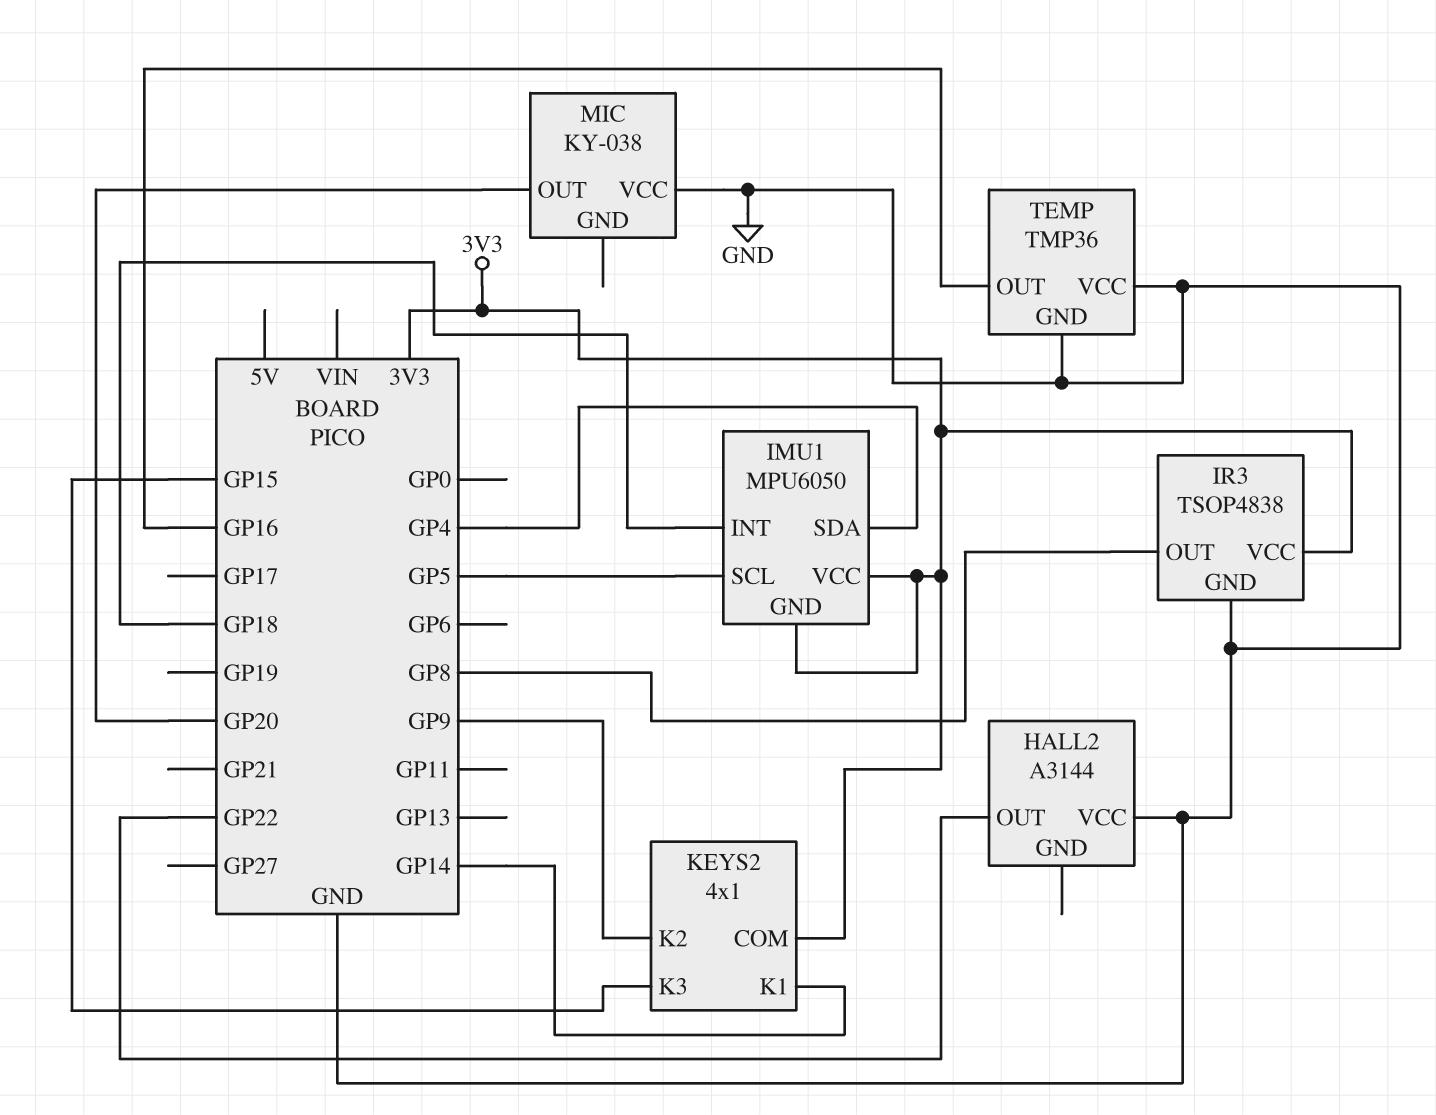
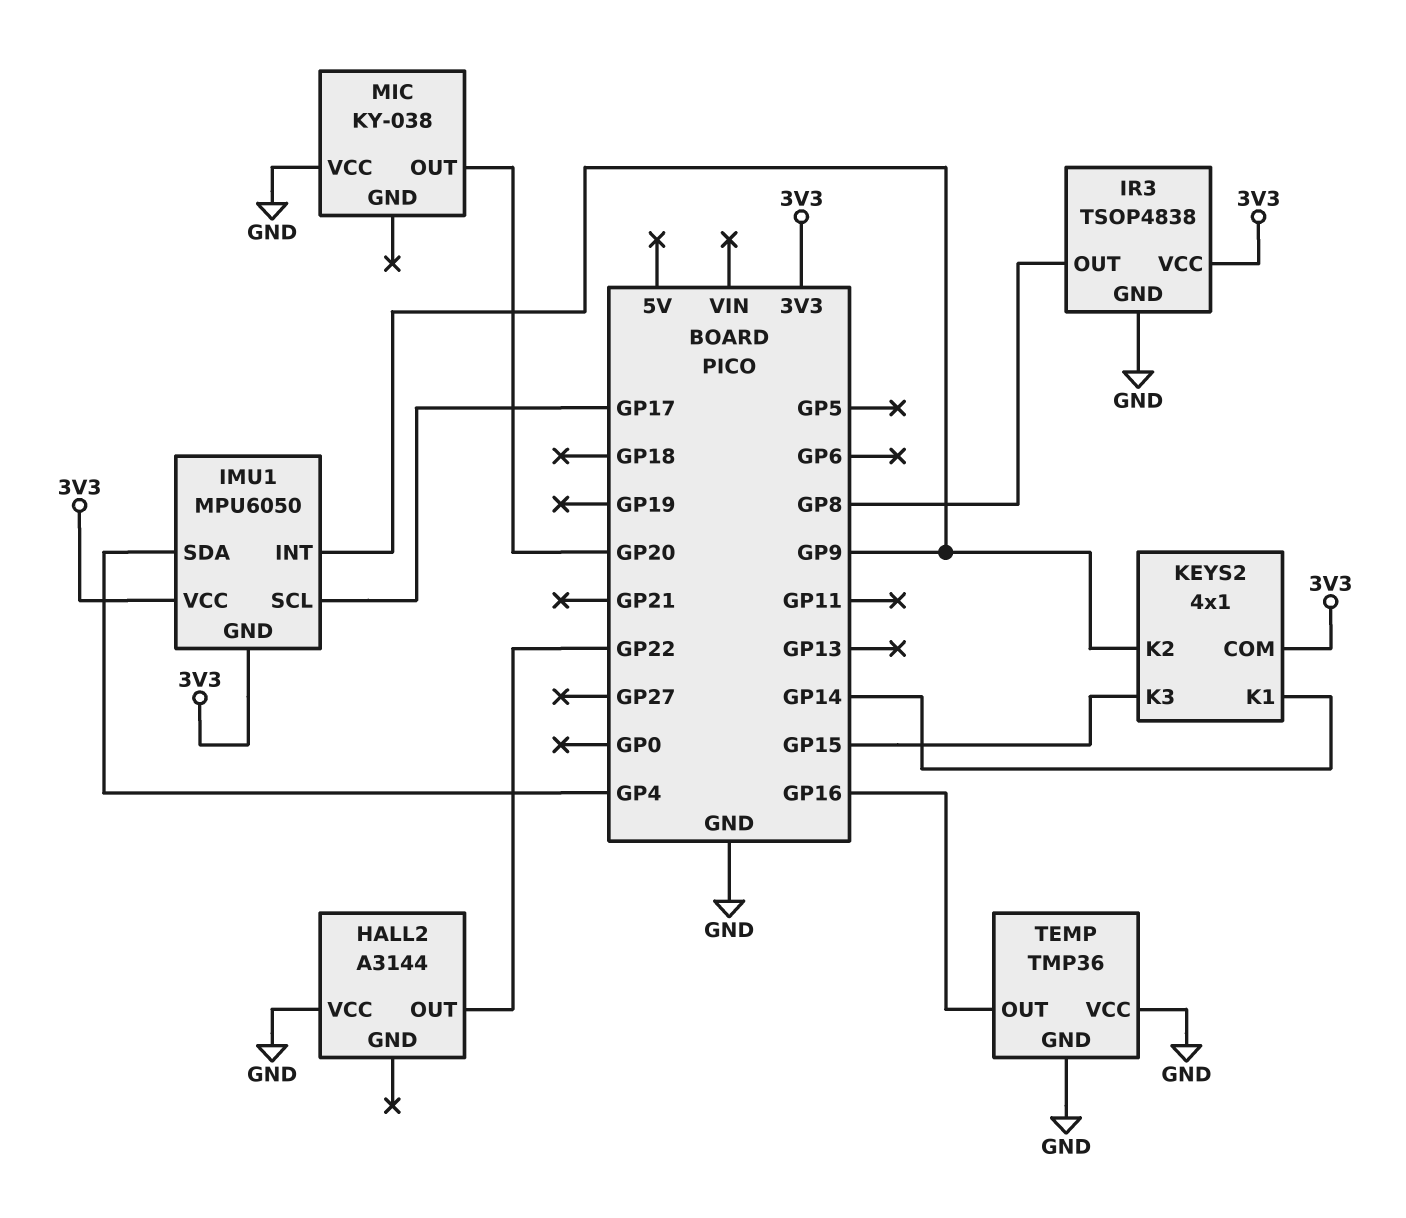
IMU1 pin INT: GP18 -> GP9
IMU1 pin SCL: GP5 -> GP17

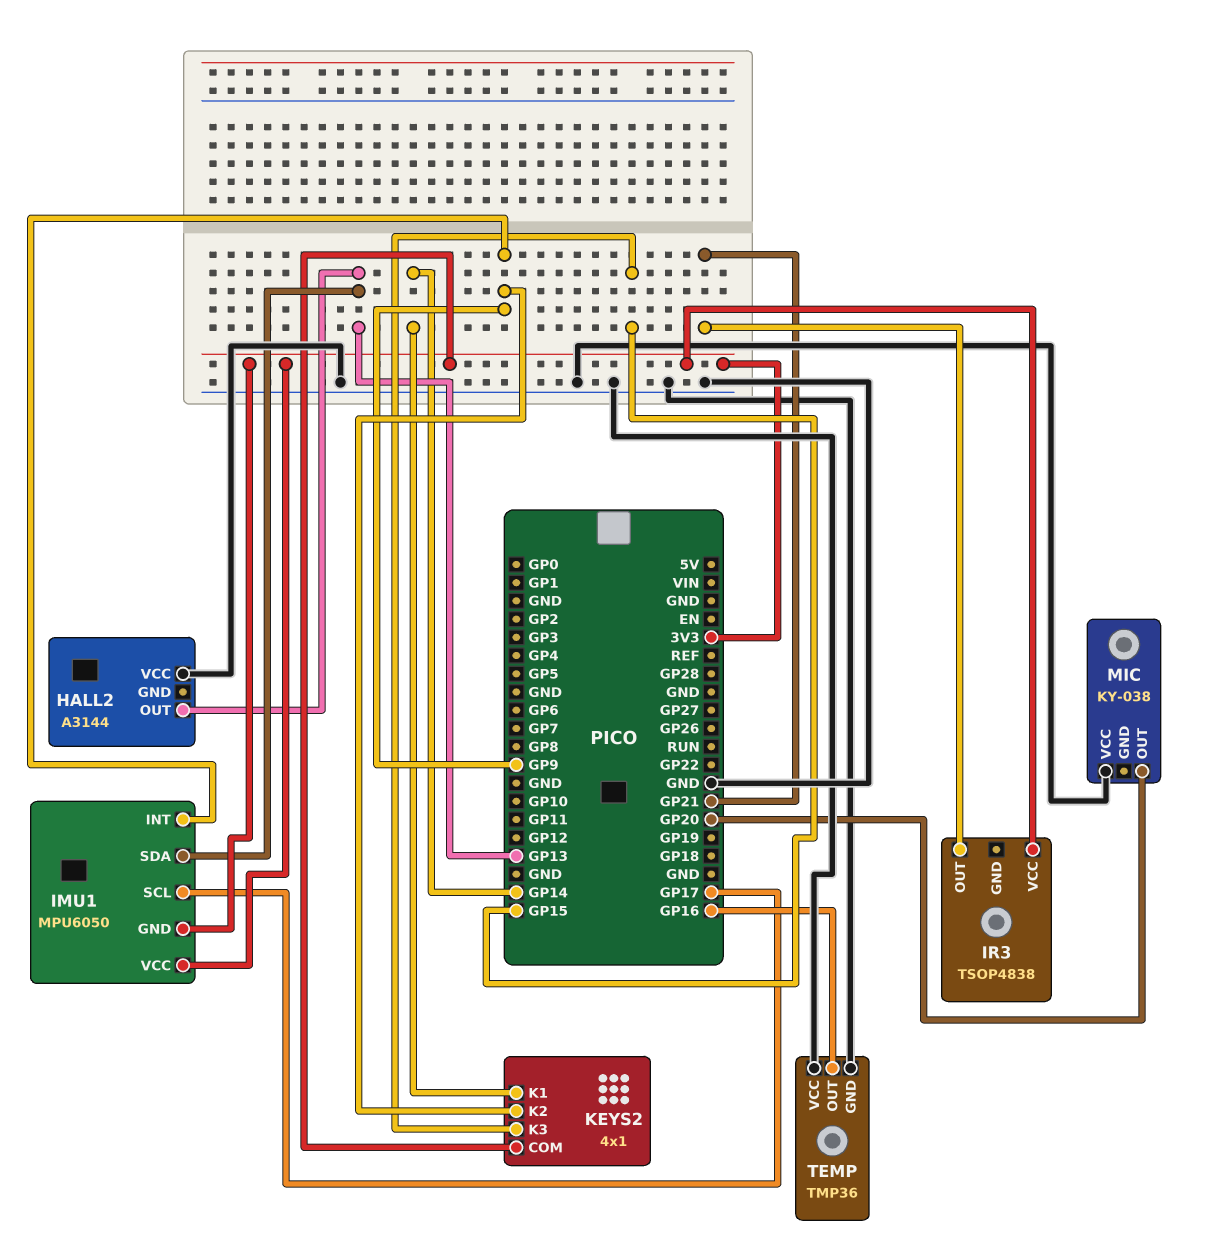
HALL2 pin OUT: GP22 -> GP13
IMU1 pin SDA: GP4 -> GP13
IR3 pin GND: GND -> none
IR3 pin OUT: GP8 -> GP21

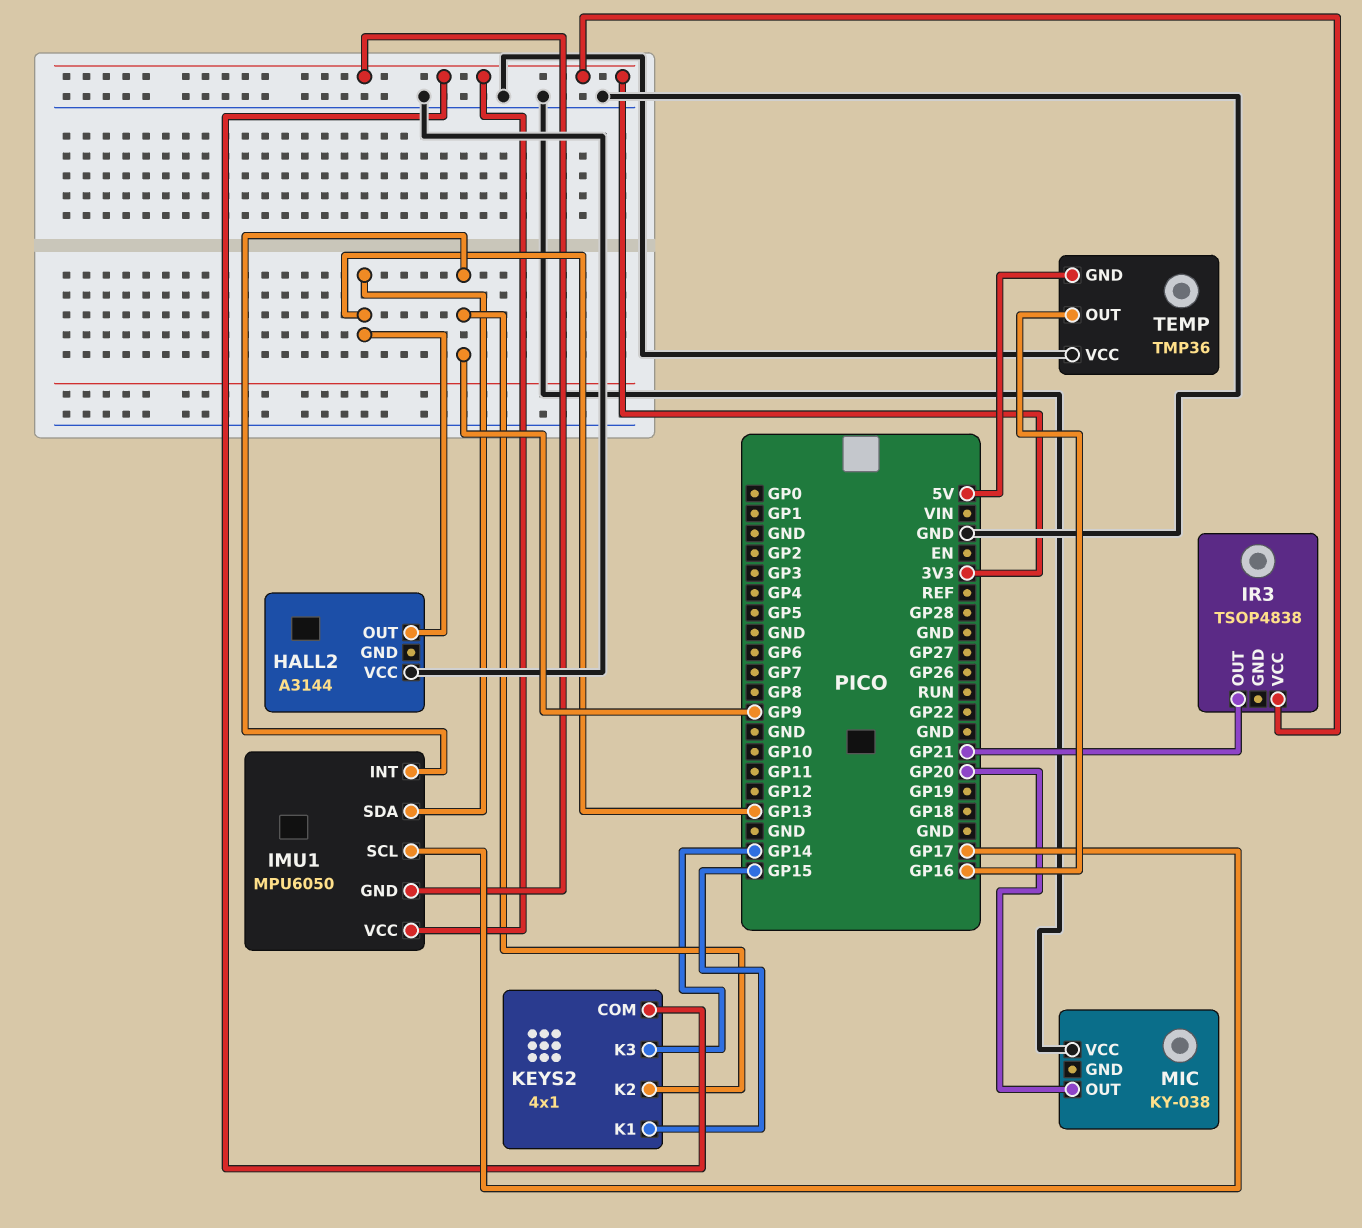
KEYS2 pin K1: GP14 -> GP15
KEYS2 pin K3: GP15 -> GP14
TEMP pin GND: GND -> 5V

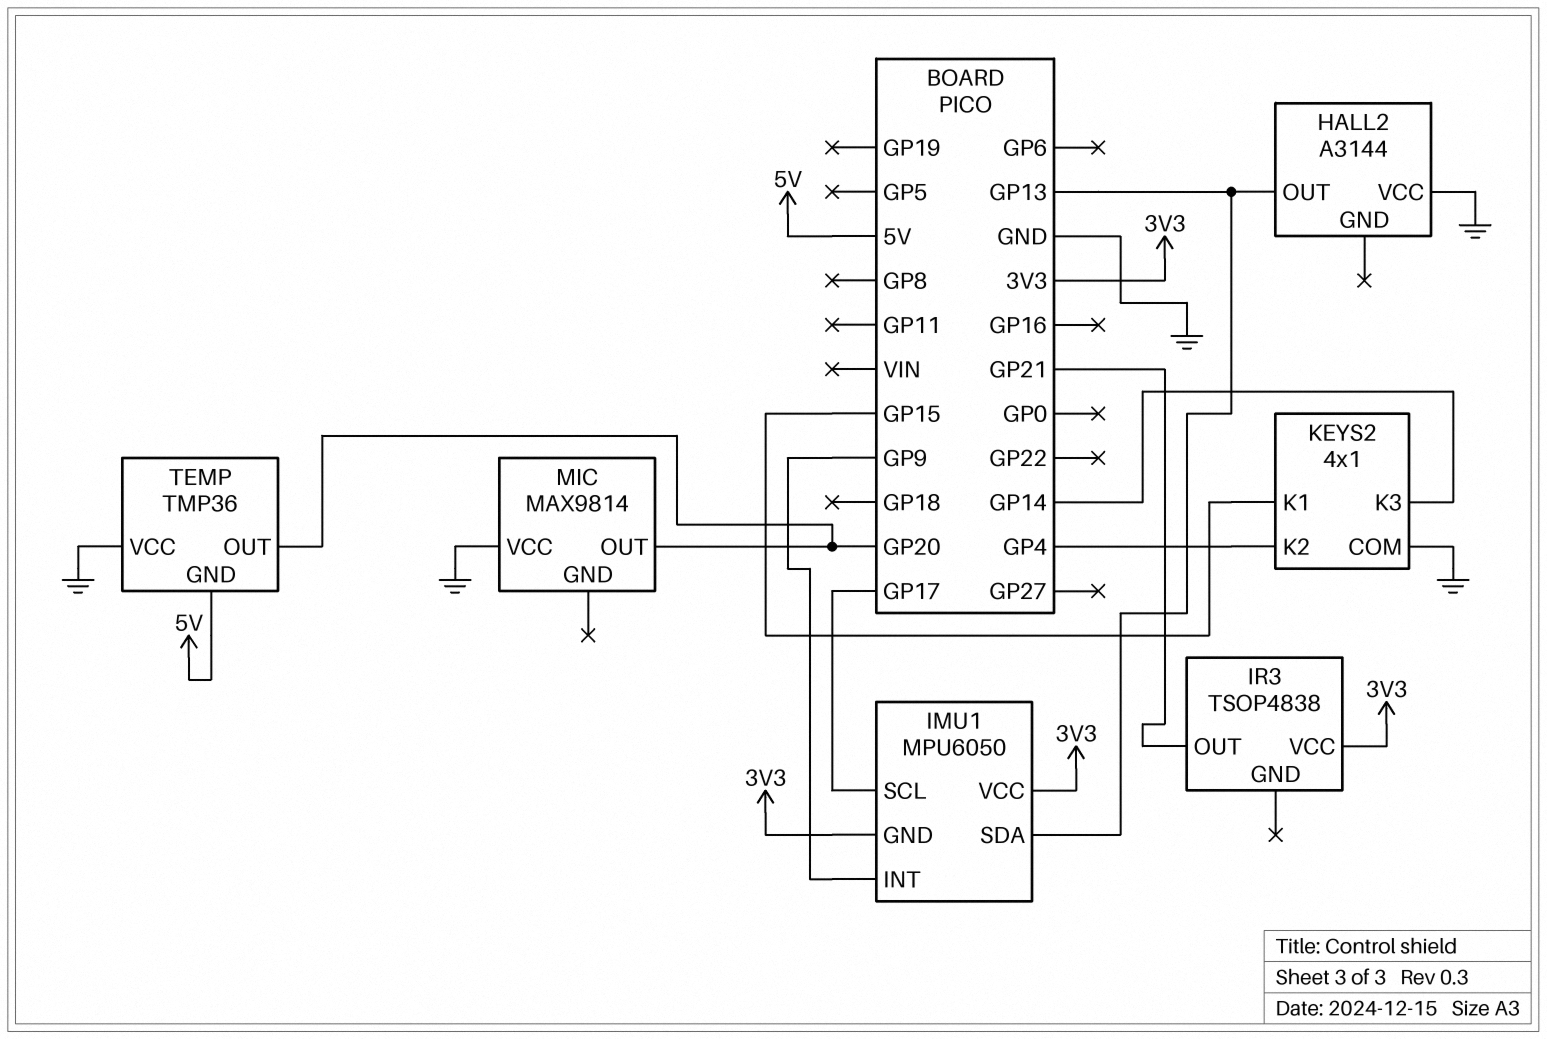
KEYS2 pin COM: 3V3 -> GND
KEYS2 pin K2: GP9 -> GP4
MIC: KY-038 -> MAX9814
TEMP pin OUT: GP16 -> GP20

